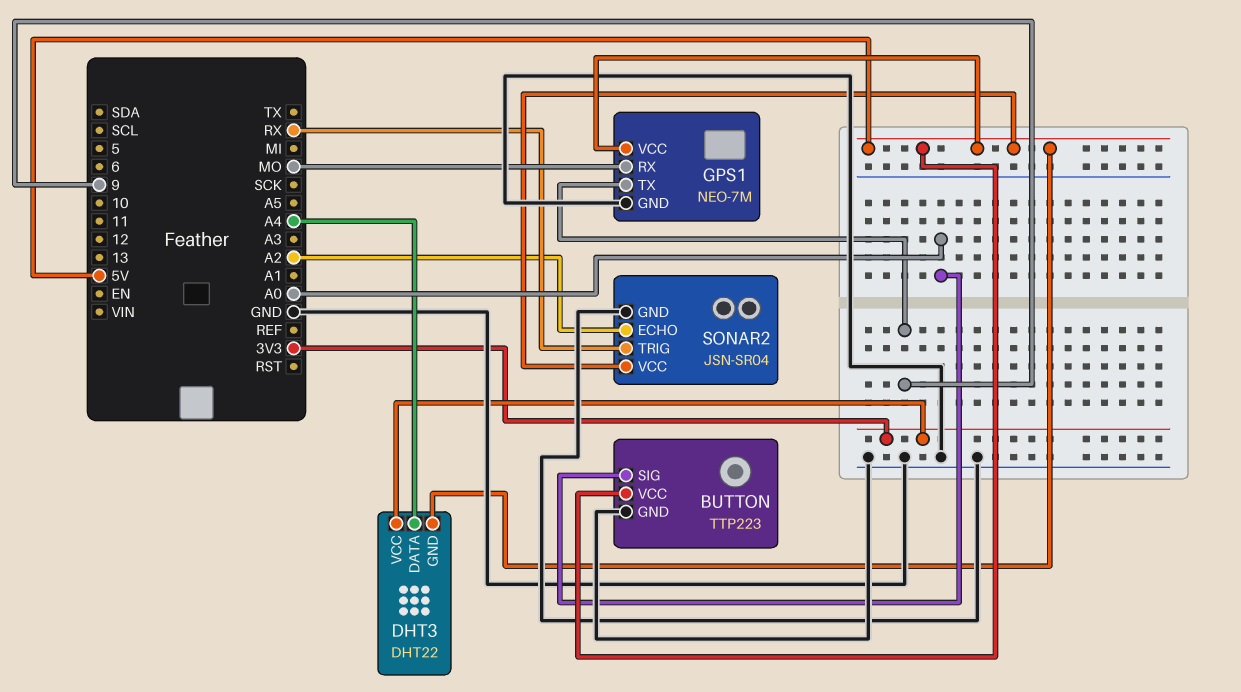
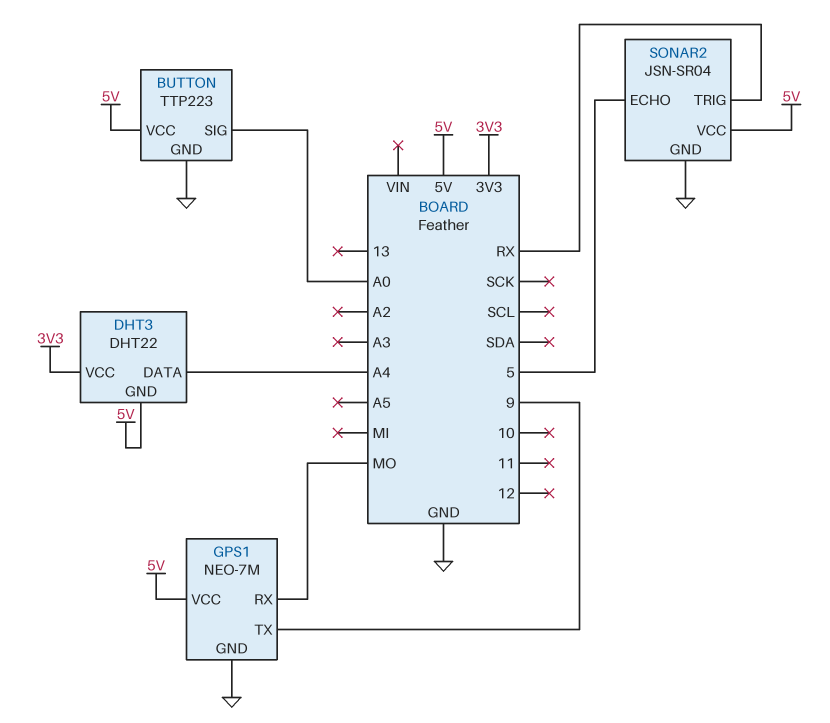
SONAR2 pin ECHO: A2 -> 5

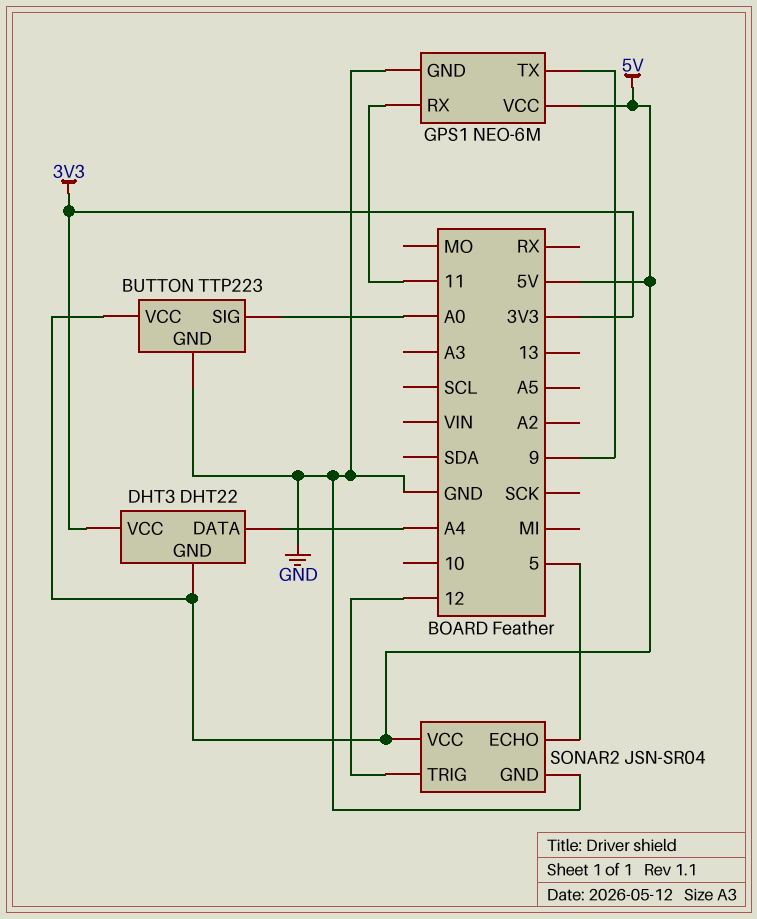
GPS1: NEO-7M -> NEO-6M
GPS1 pin RX: MO -> 11
SONAR2 pin TRIG: RX -> 12

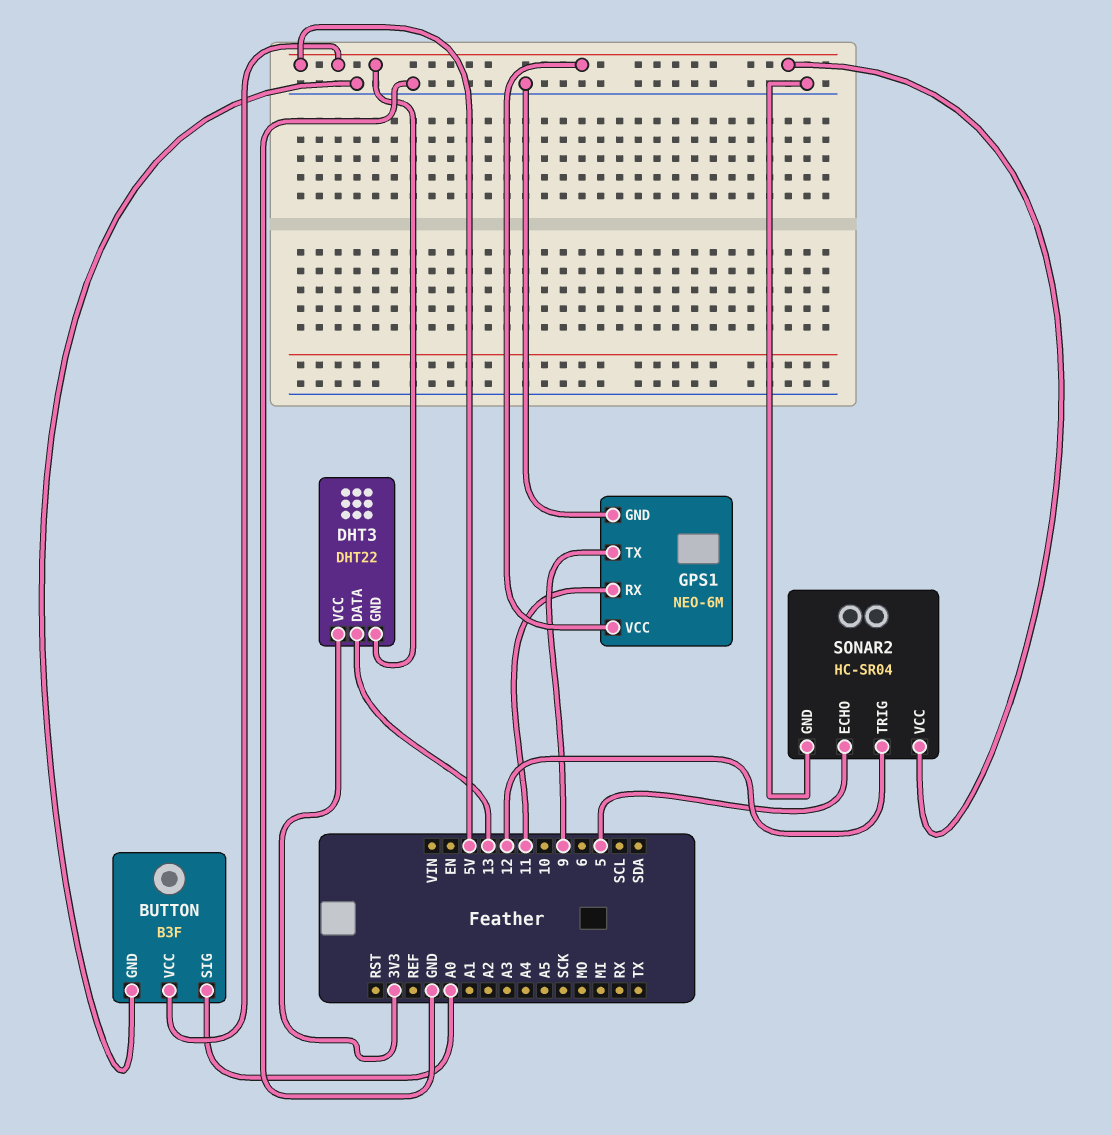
BUTTON: TTP223 -> B3F
DHT3 pin DATA: A4 -> 13
SONAR2: JSN-SR04 -> HC-SR04

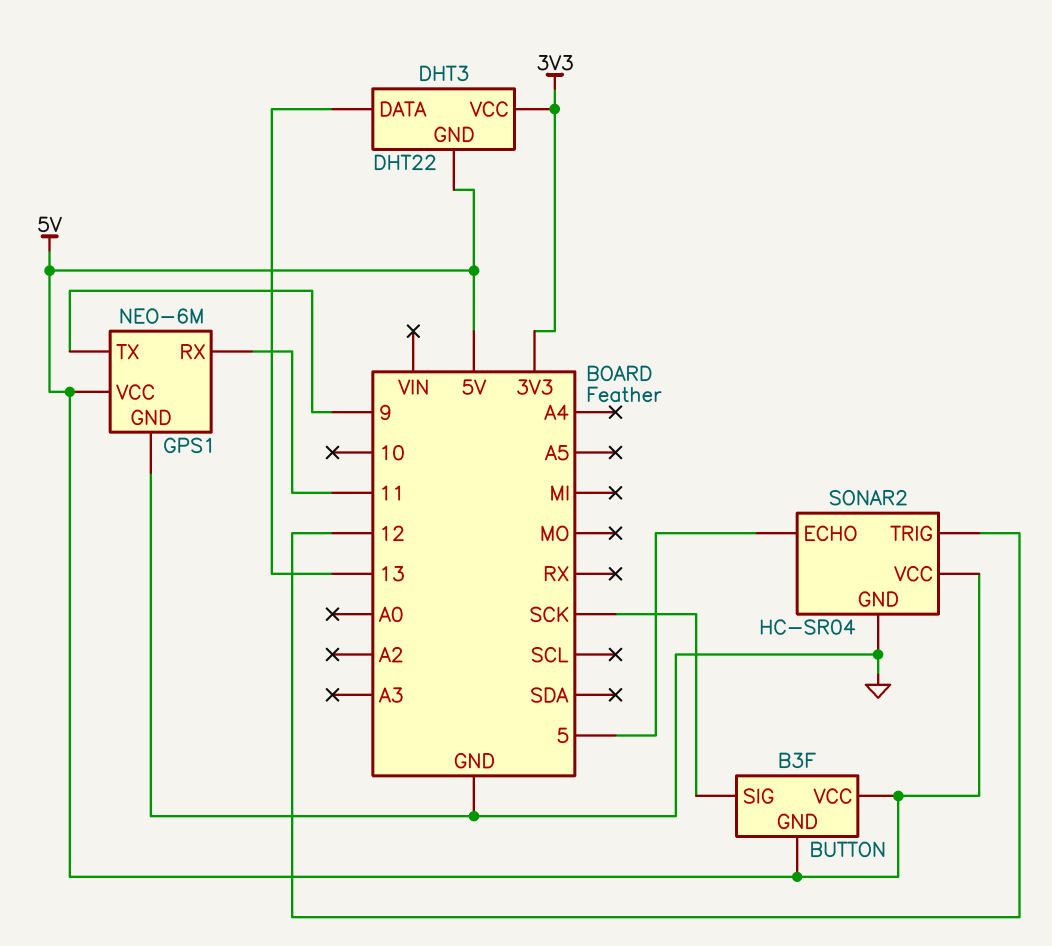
BUTTON pin GND: GND -> 5V
BUTTON pin SIG: A0 -> SCK

